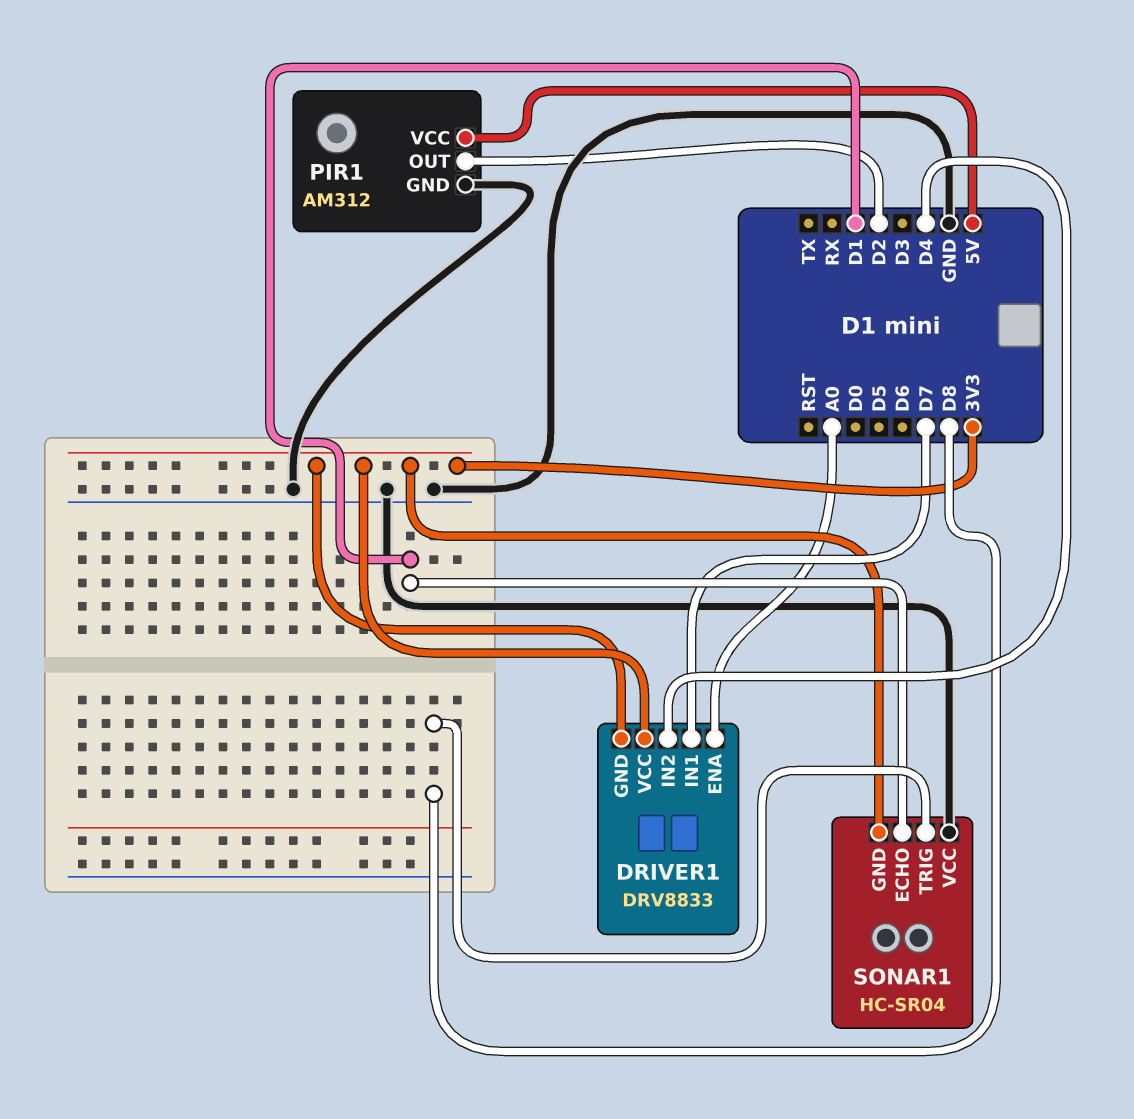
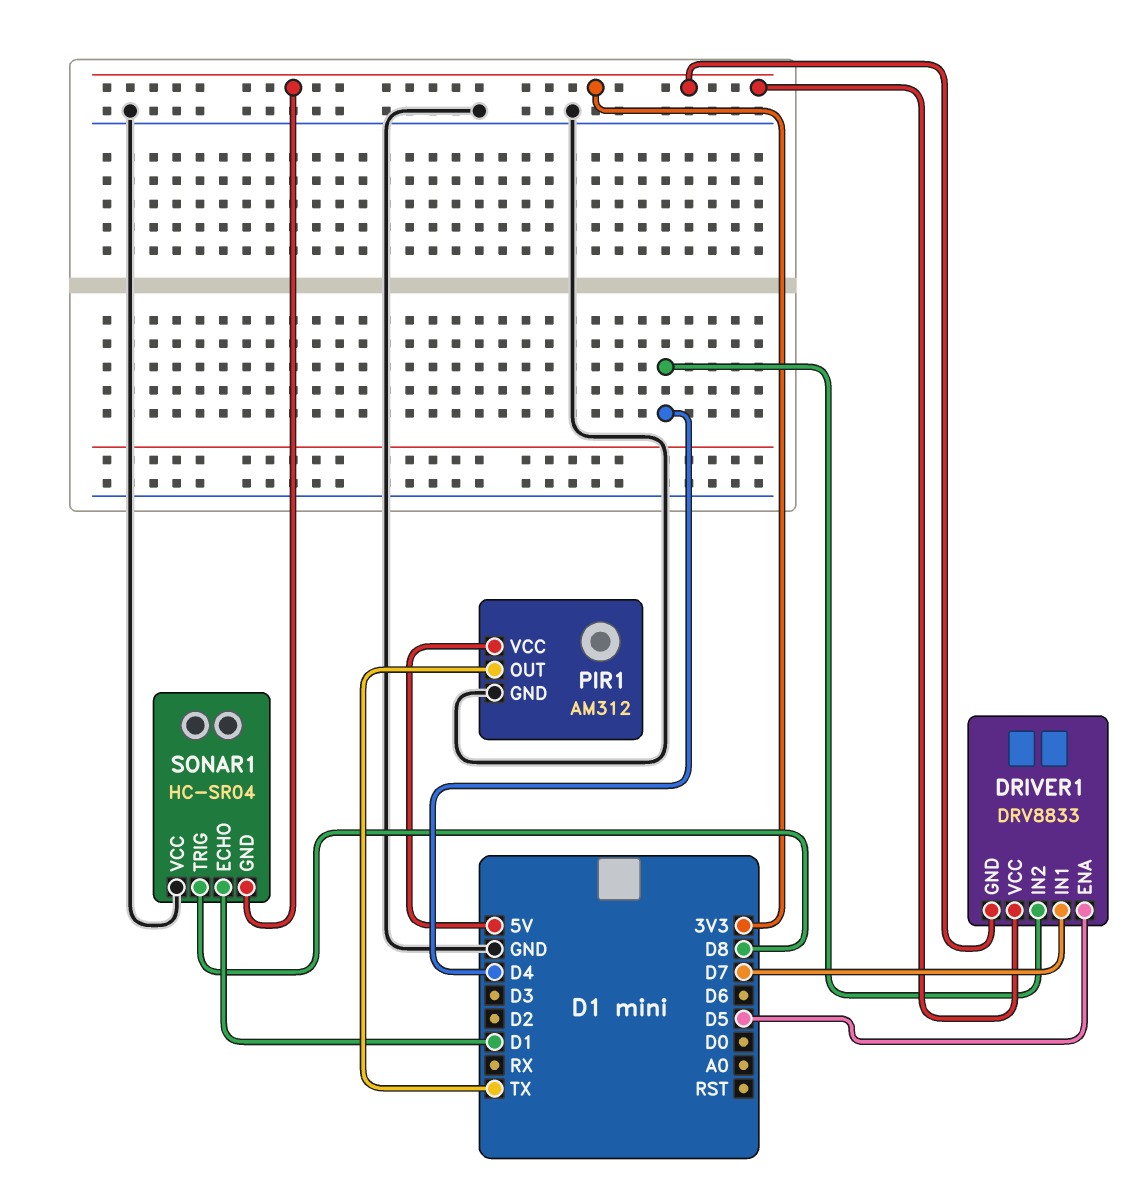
DRIVER1 pin ENA: A0 -> D5
PIR1 pin OUT: D2 -> TX

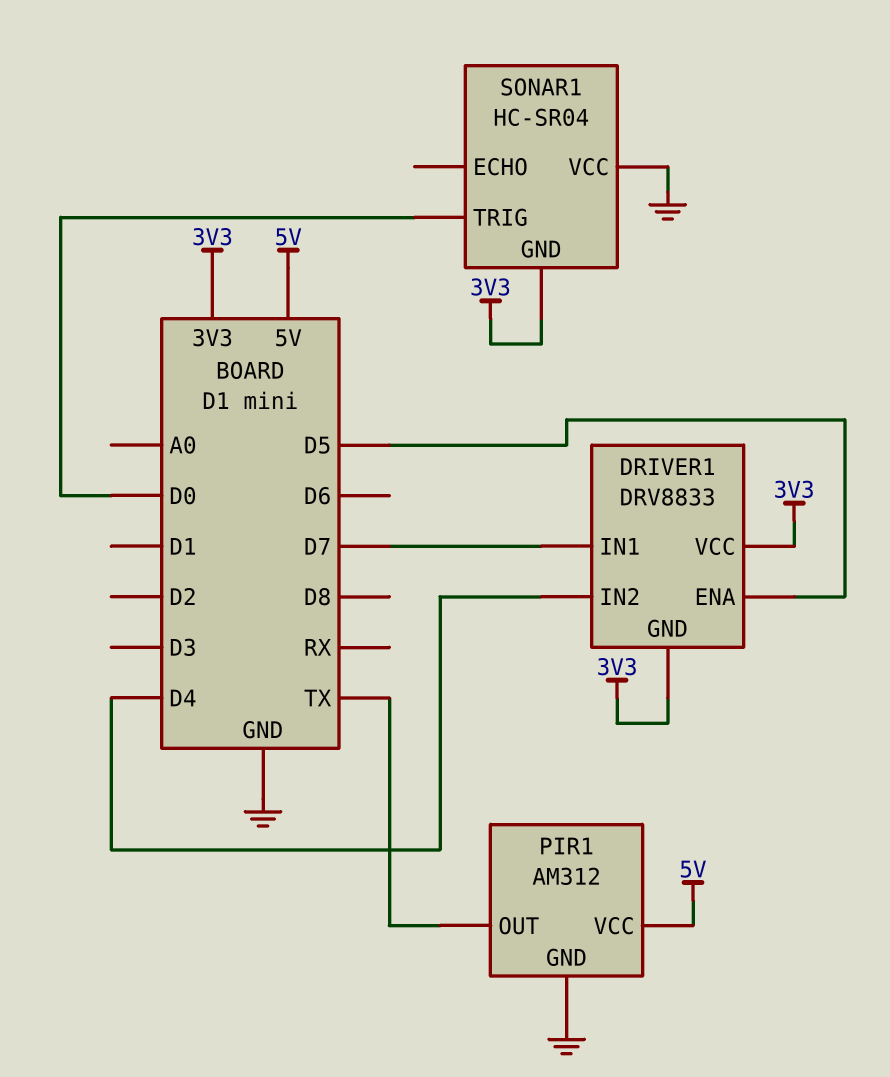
SONAR1 pin ECHO: D1 -> none
SONAR1 pin TRIG: D8 -> D0

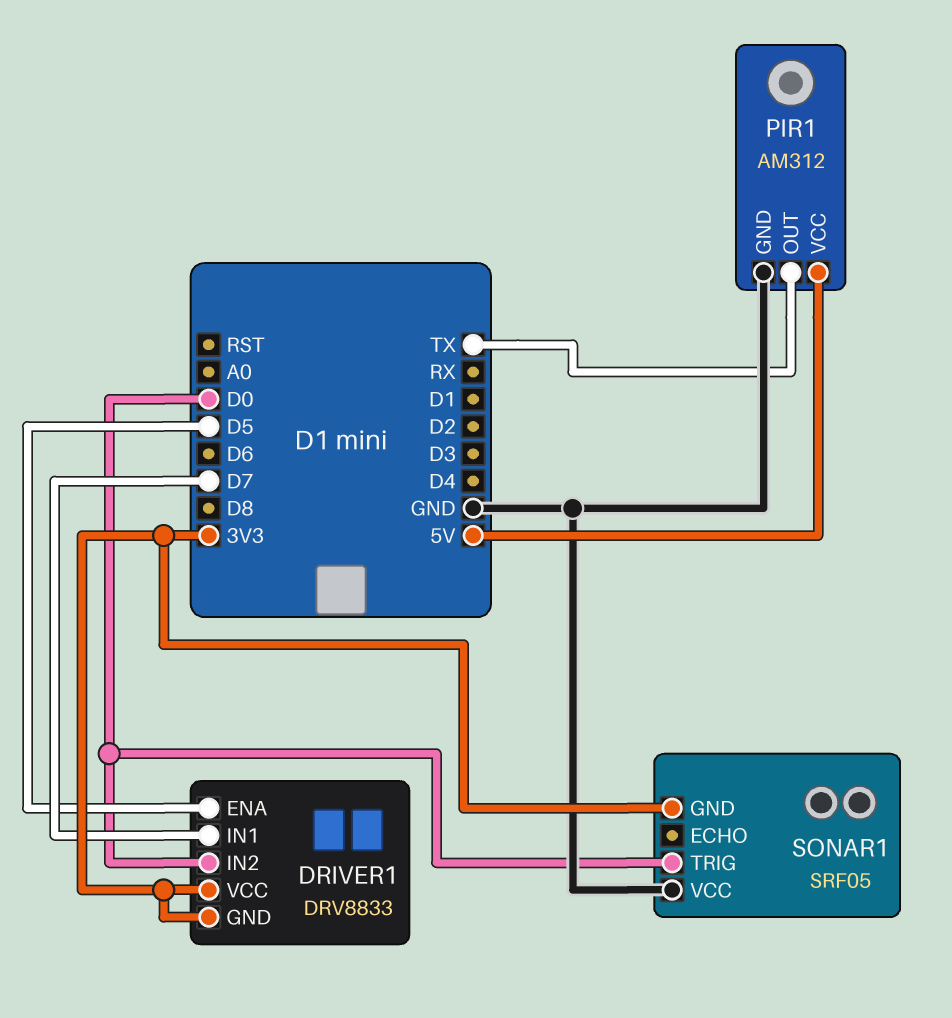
DRIVER1 pin IN2: D4 -> D0
SONAR1: HC-SR04 -> SRF05

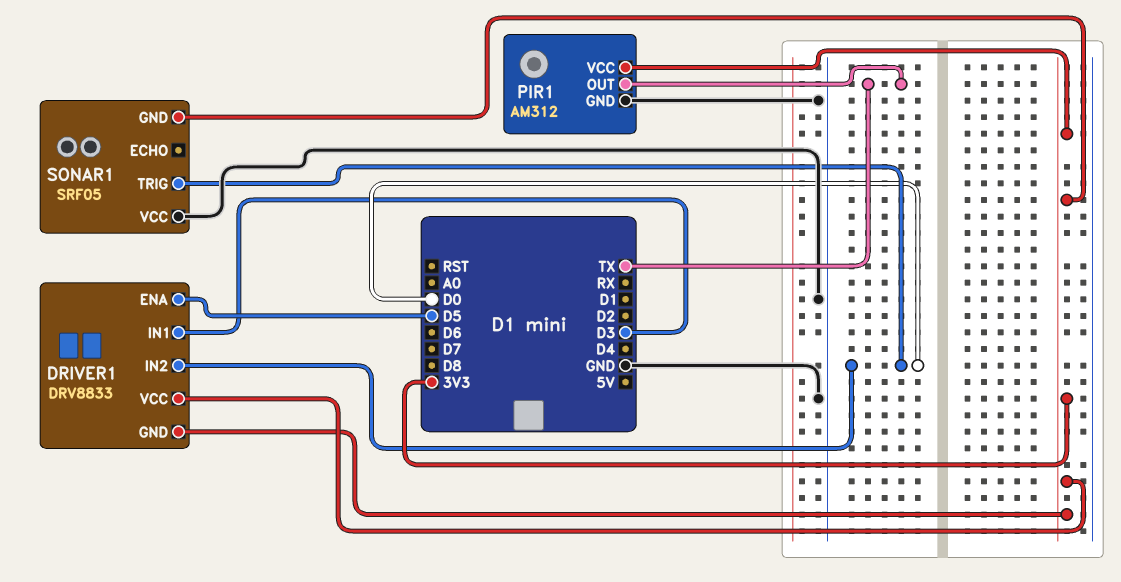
DRIVER1 pin IN1: D7 -> D3
PIR1 pin VCC: 5V -> 3V3

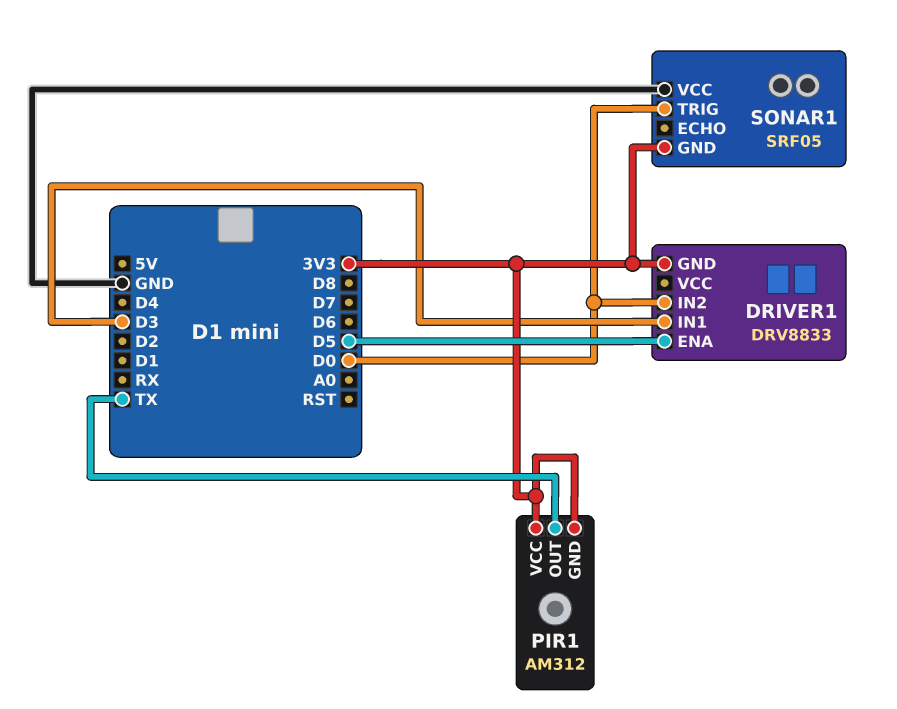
DRIVER1 pin VCC: 3V3 -> none
PIR1 pin GND: GND -> 3V3

